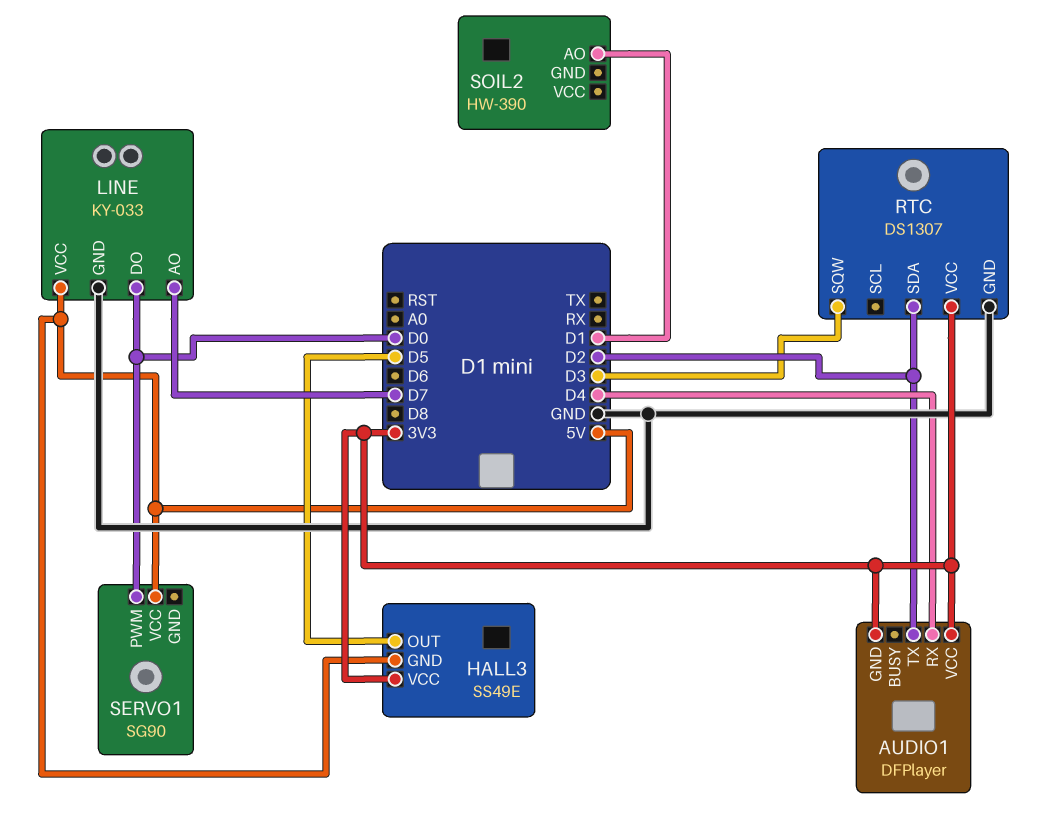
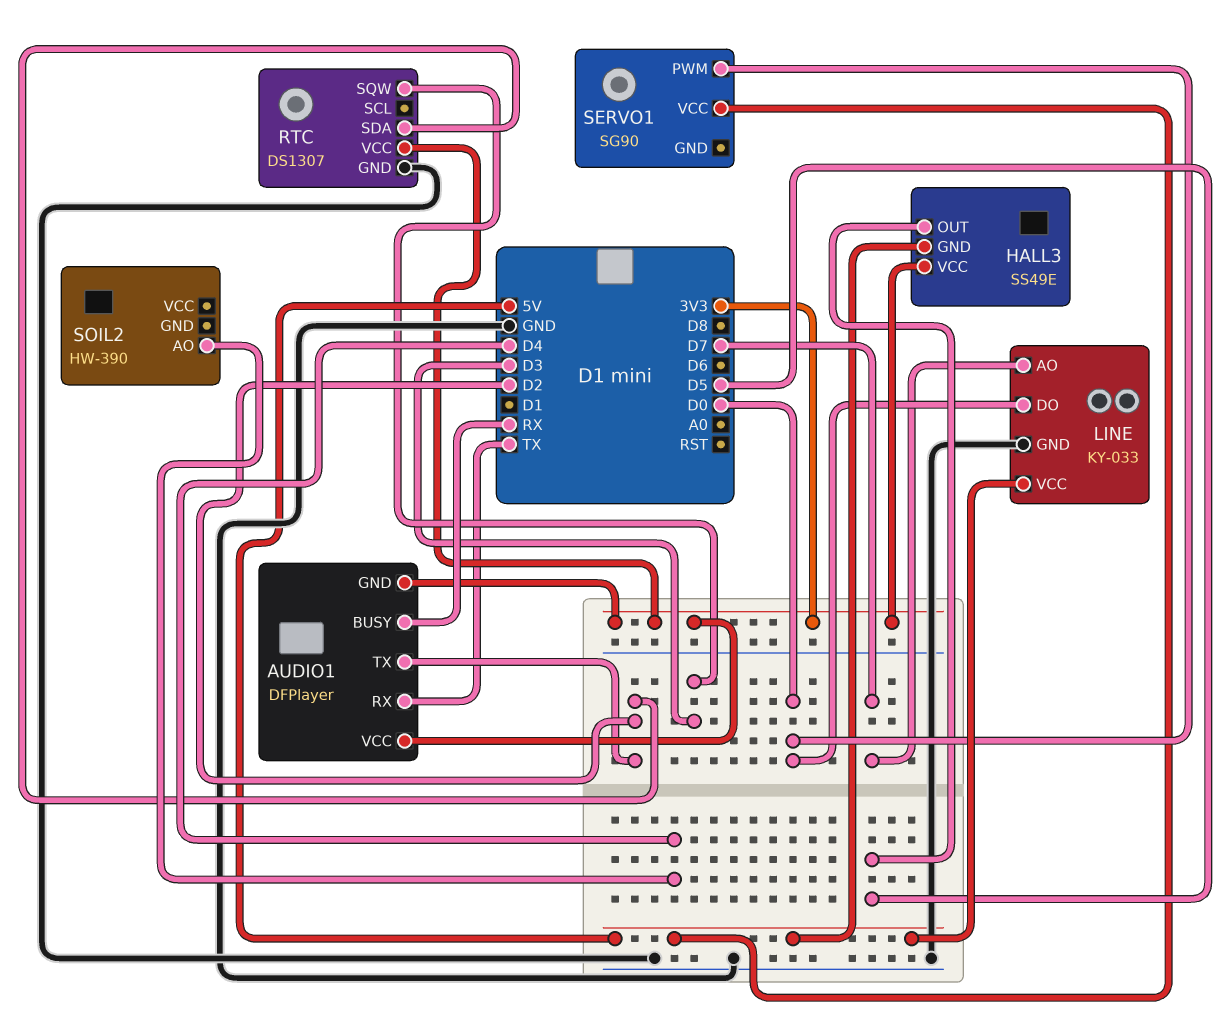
AUDIO1 pin BUSY: none -> RX
AUDIO1 pin RX: D4 -> TX
SOIL2 pin AO: D1 -> D4

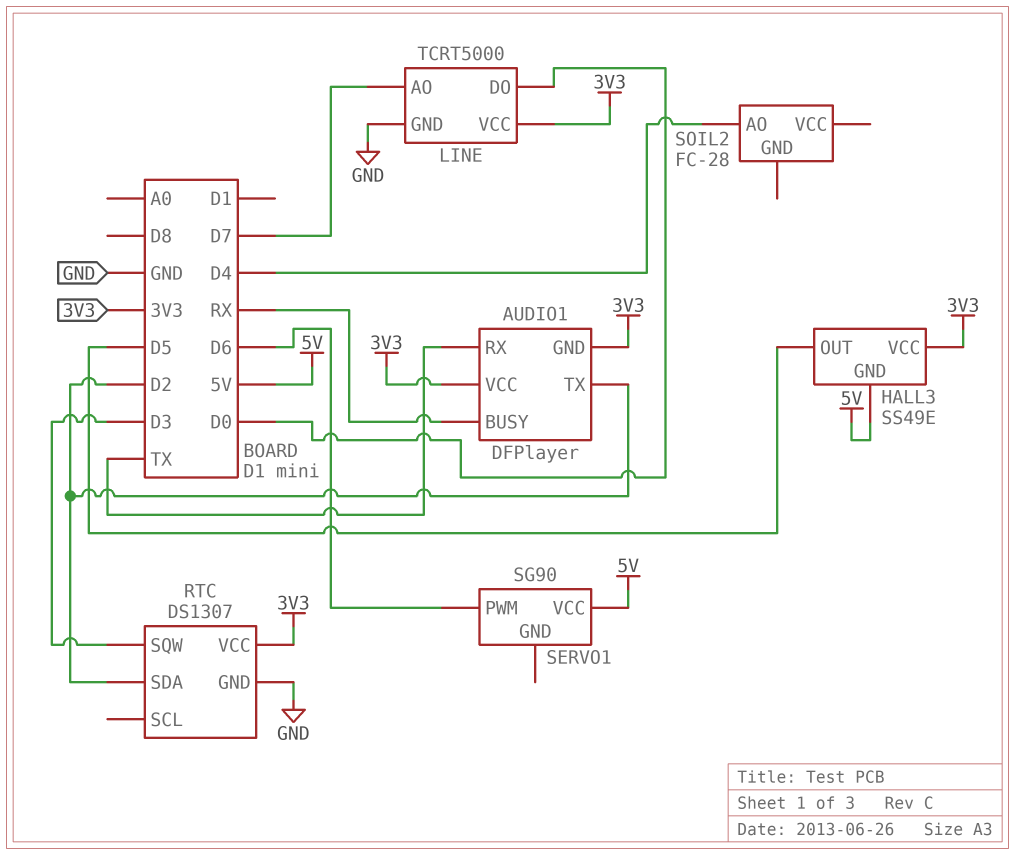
LINE: KY-033 -> TCRT5000
LINE pin VCC: 5V -> 3V3
SERVO1 pin PWM: D0 -> D6
SOIL2: HW-390 -> FC-28

